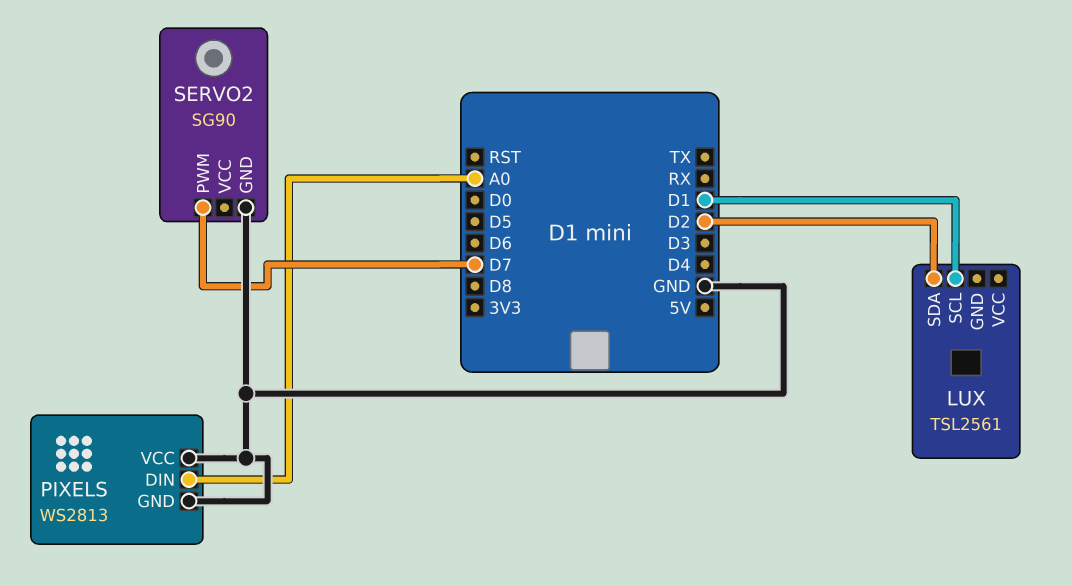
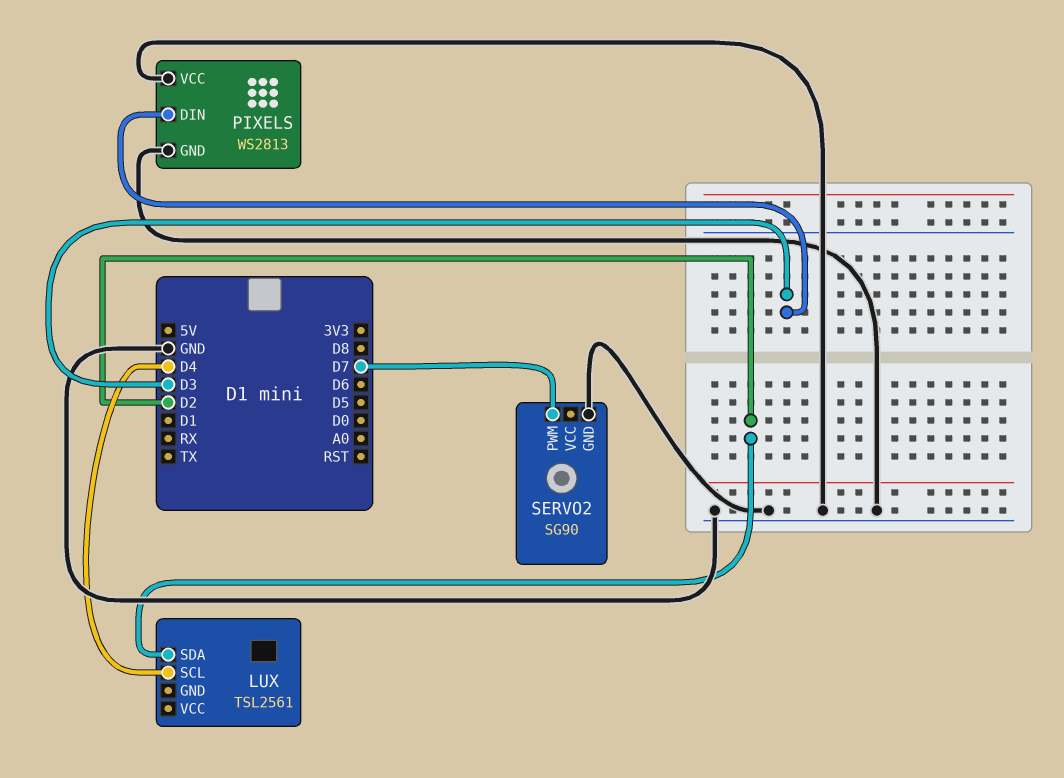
LUX pin SCL: D1 -> D4
PIXELS pin DIN: A0 -> D3

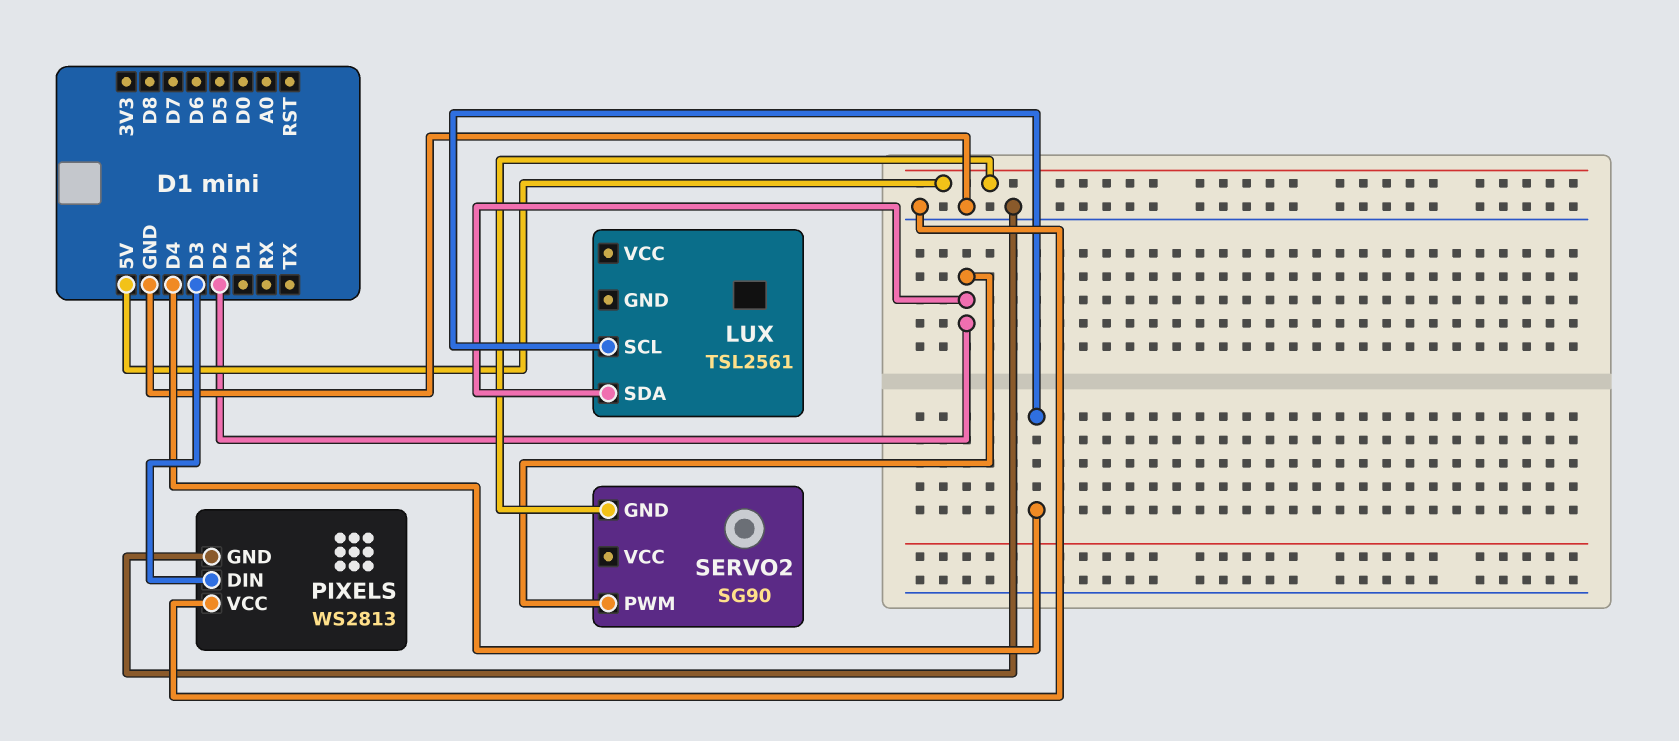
SERVO2 pin GND: GND -> 5V
SERVO2 pin PWM: D7 -> D2

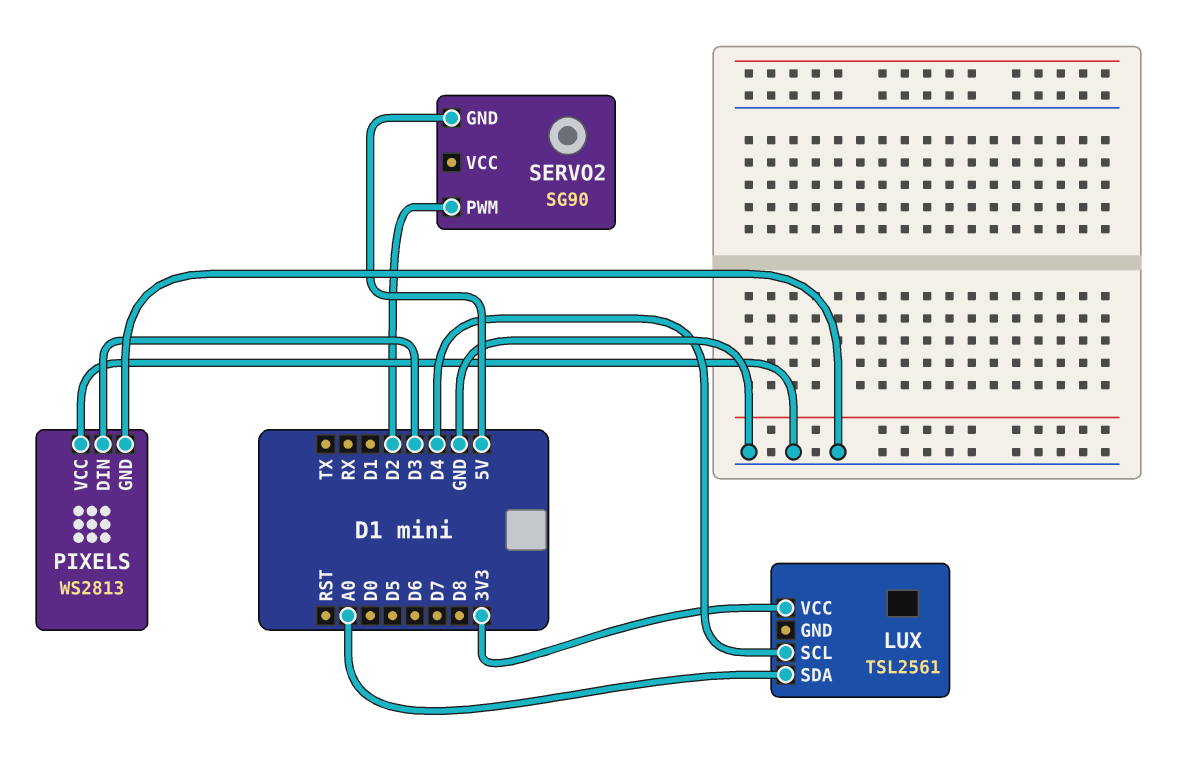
LUX pin SDA: D2 -> A0
LUX pin VCC: none -> 3V3

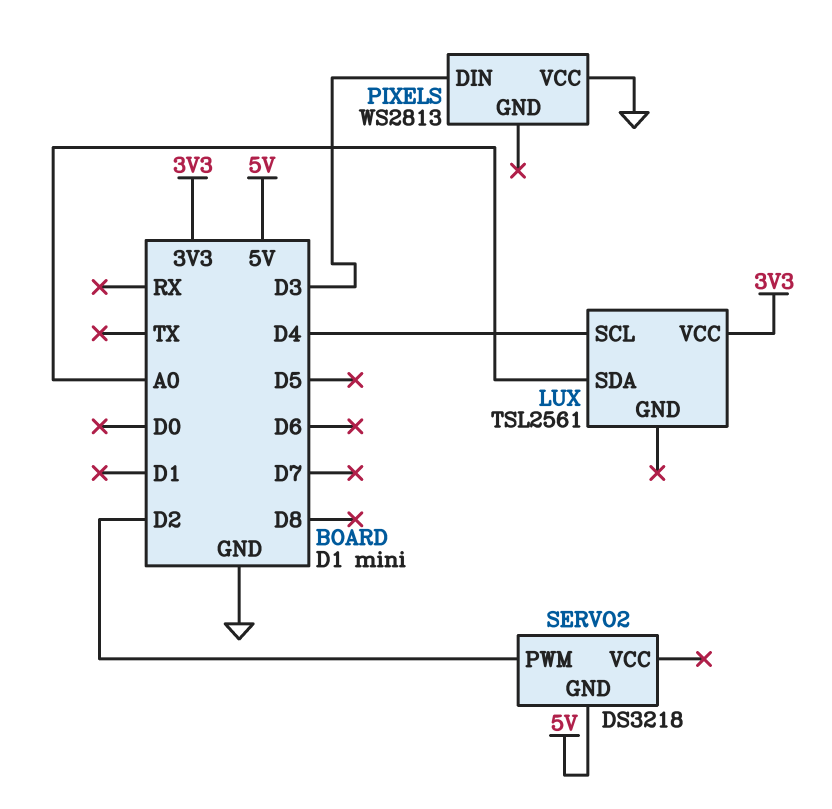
PIXELS pin GND: GND -> none
SERVO2: SG90 -> DS3218

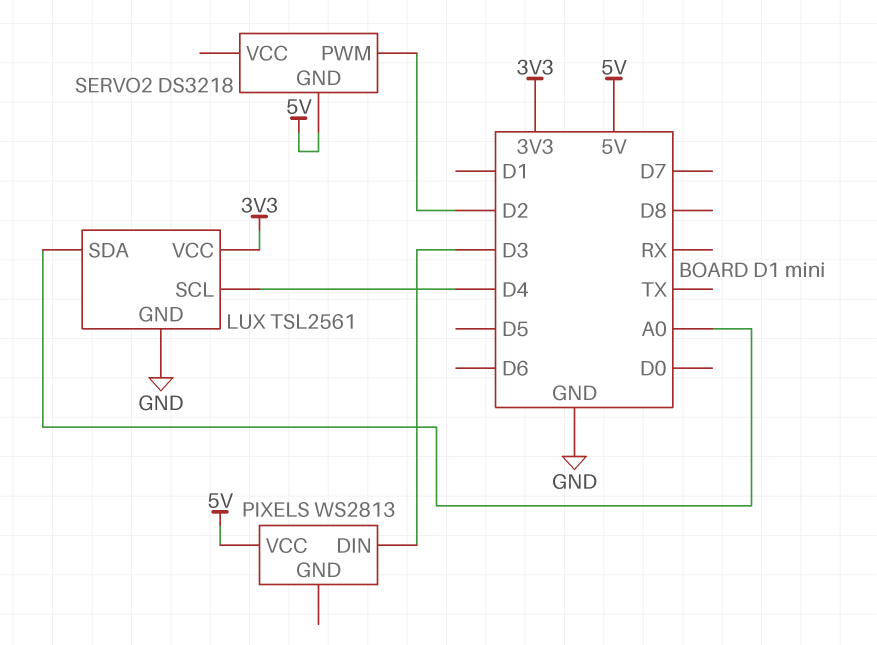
LUX pin GND: none -> GND
PIXELS pin VCC: GND -> 5V

